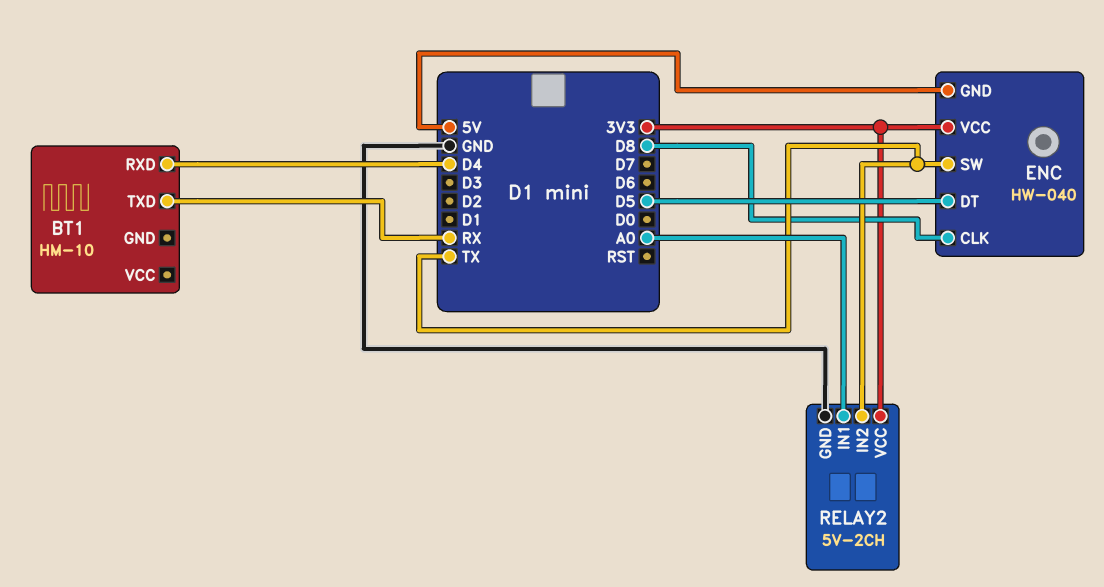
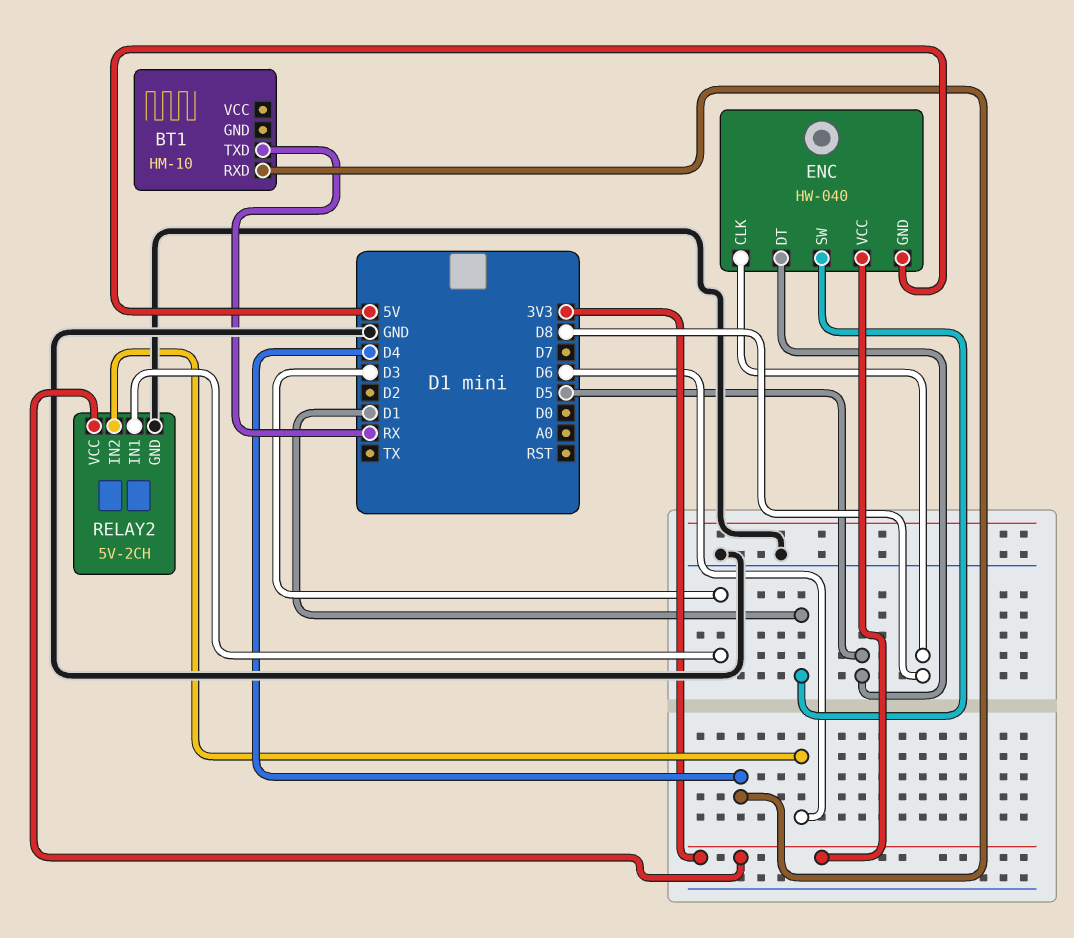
ENC pin SW: TX -> D1
RELAY2 pin IN1: A0 -> D3
RELAY2 pin IN2: TX -> D6

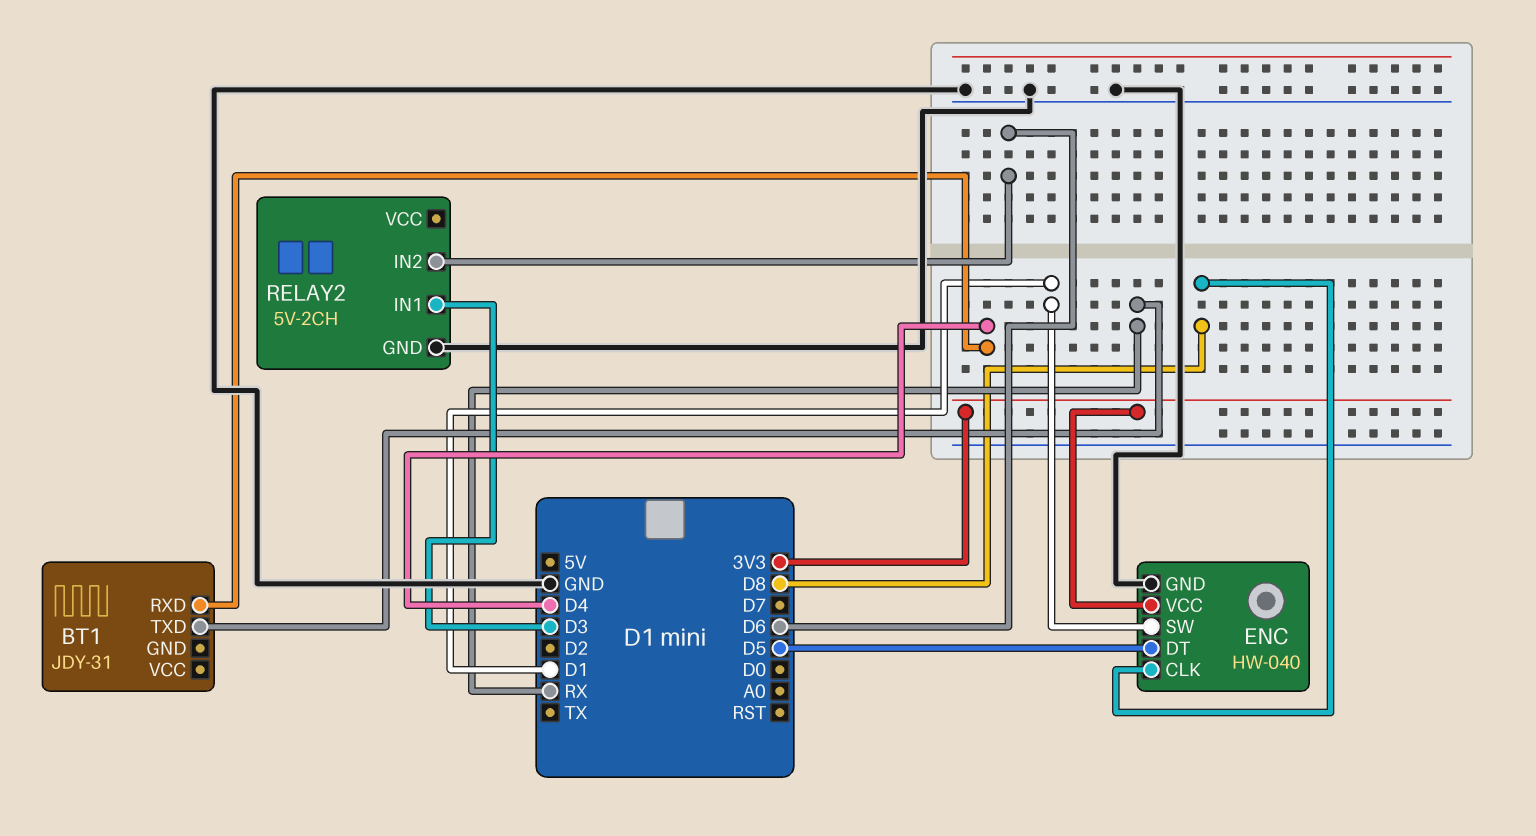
BT1: HM-10 -> JDY-31
ENC pin GND: 5V -> GND
RELAY2 pin VCC: 3V3 -> none

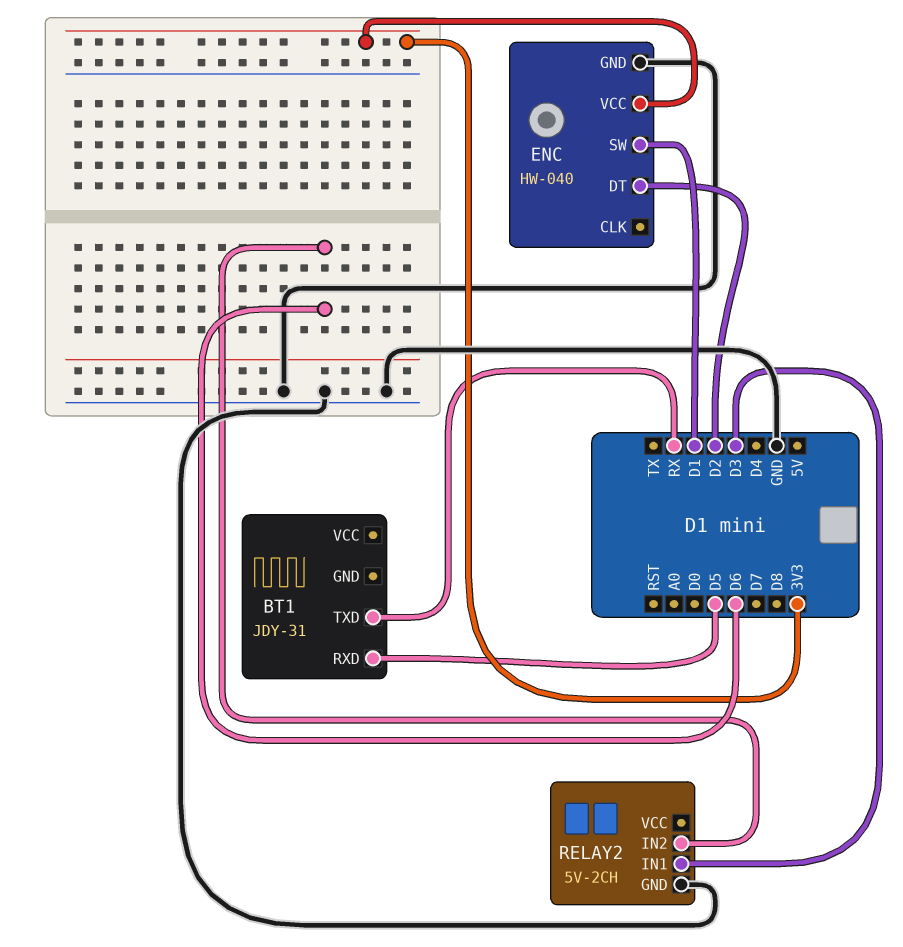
BT1 pin RXD: D4 -> D5
ENC pin CLK: D8 -> none
ENC pin DT: D5 -> D2

